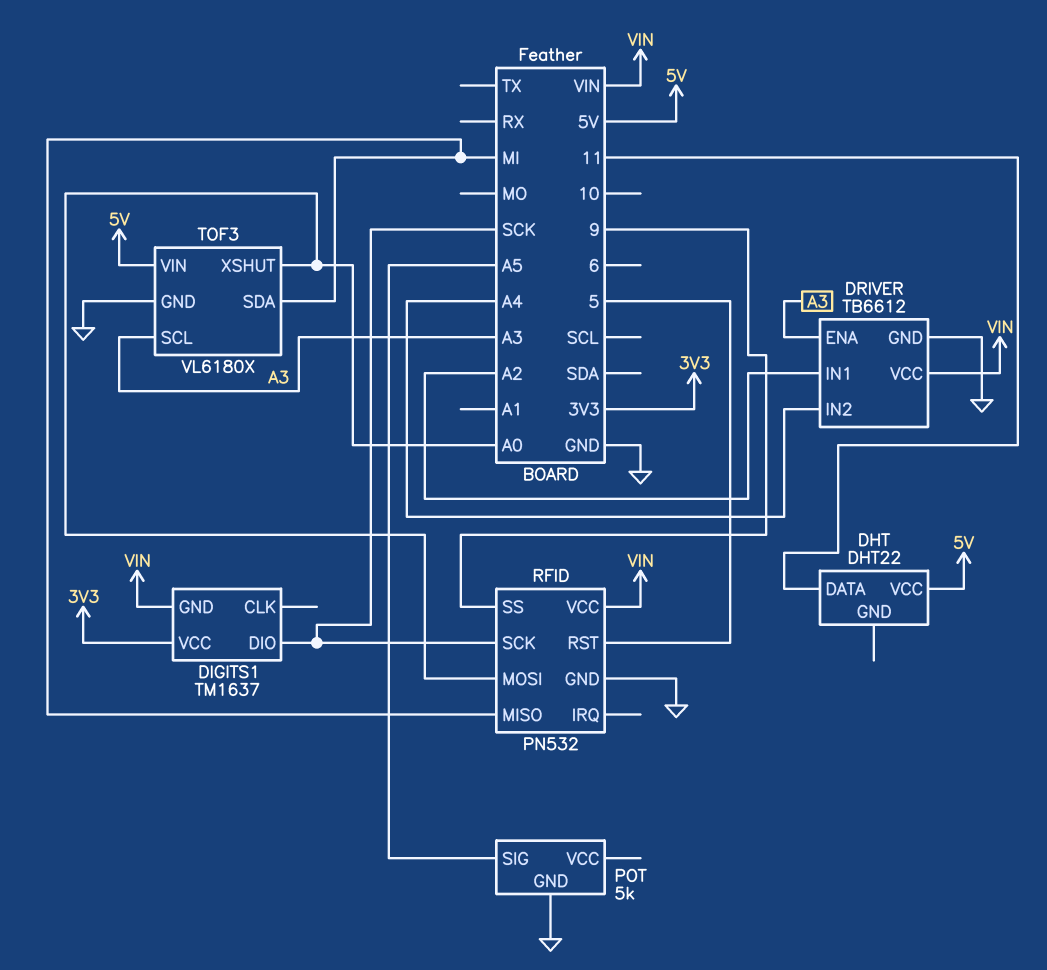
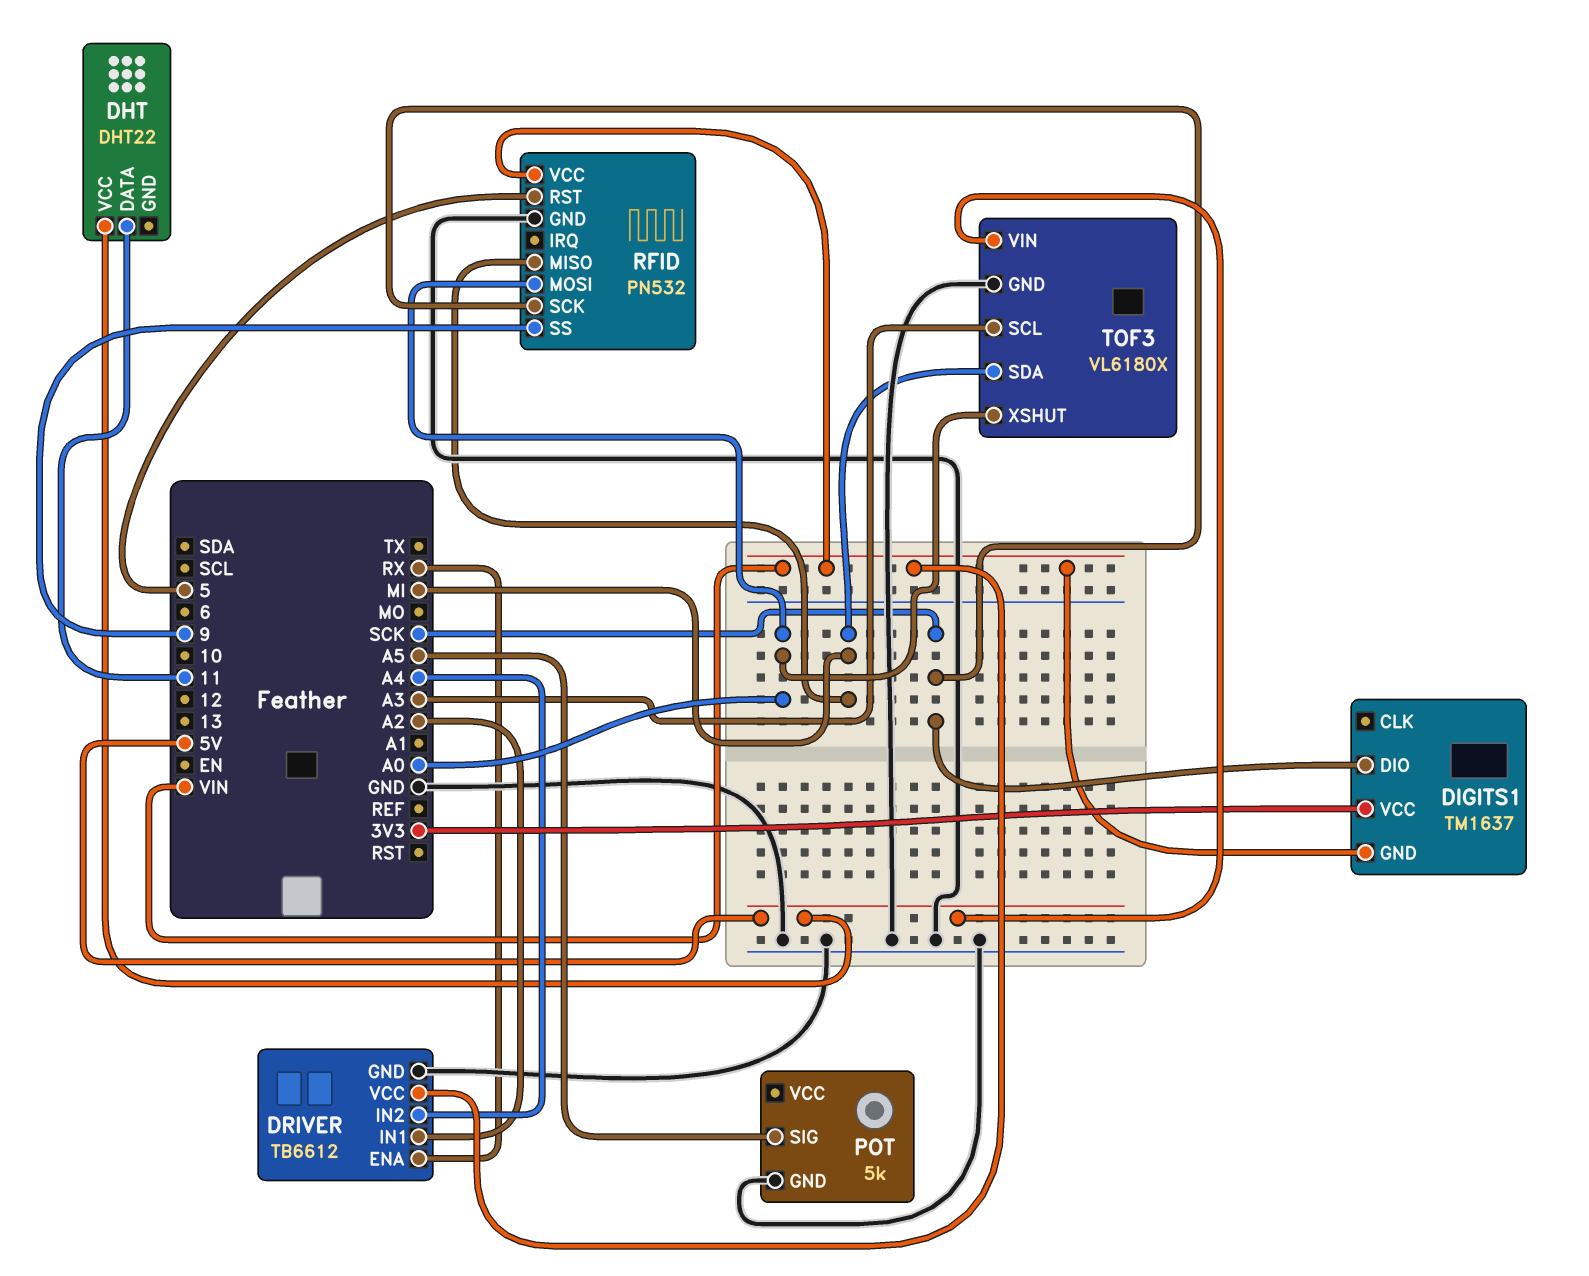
DRIVER pin ENA: A3 -> RX

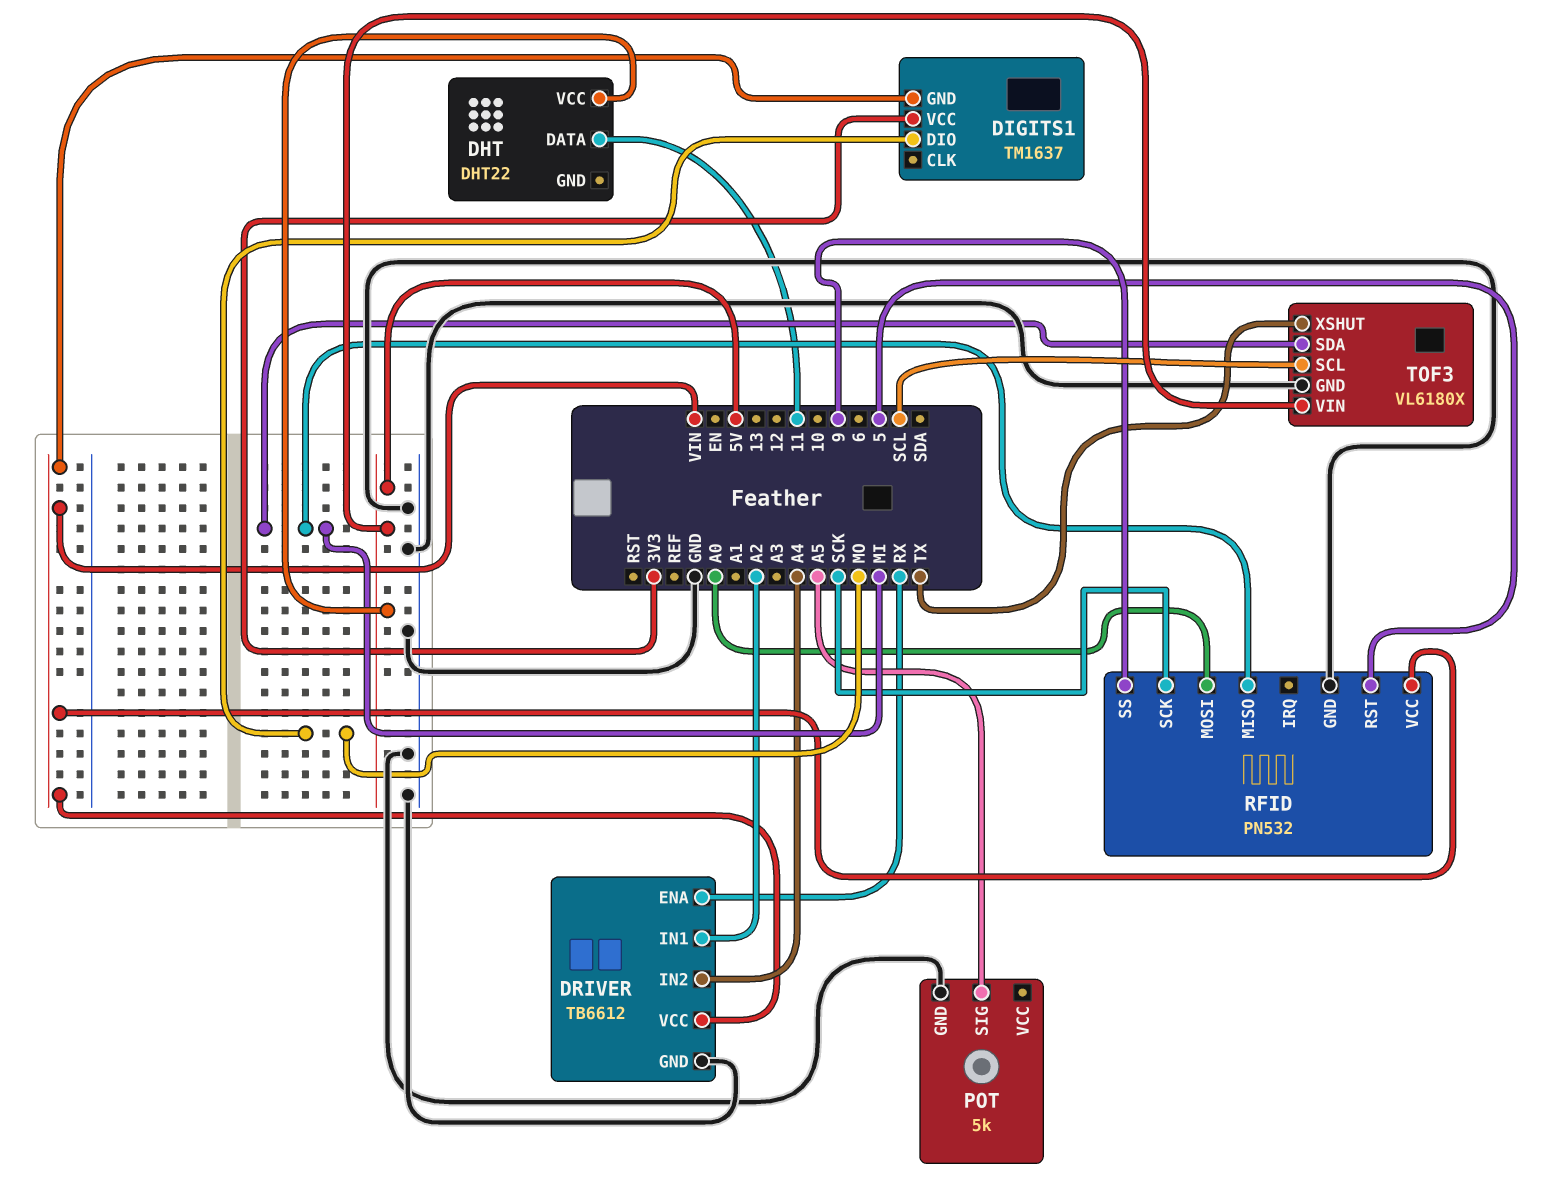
DIGITS1 pin DIO: SCK -> MO
TOF3 pin SCL: A3 -> SCL
TOF3 pin XSHUT: A0 -> TX

